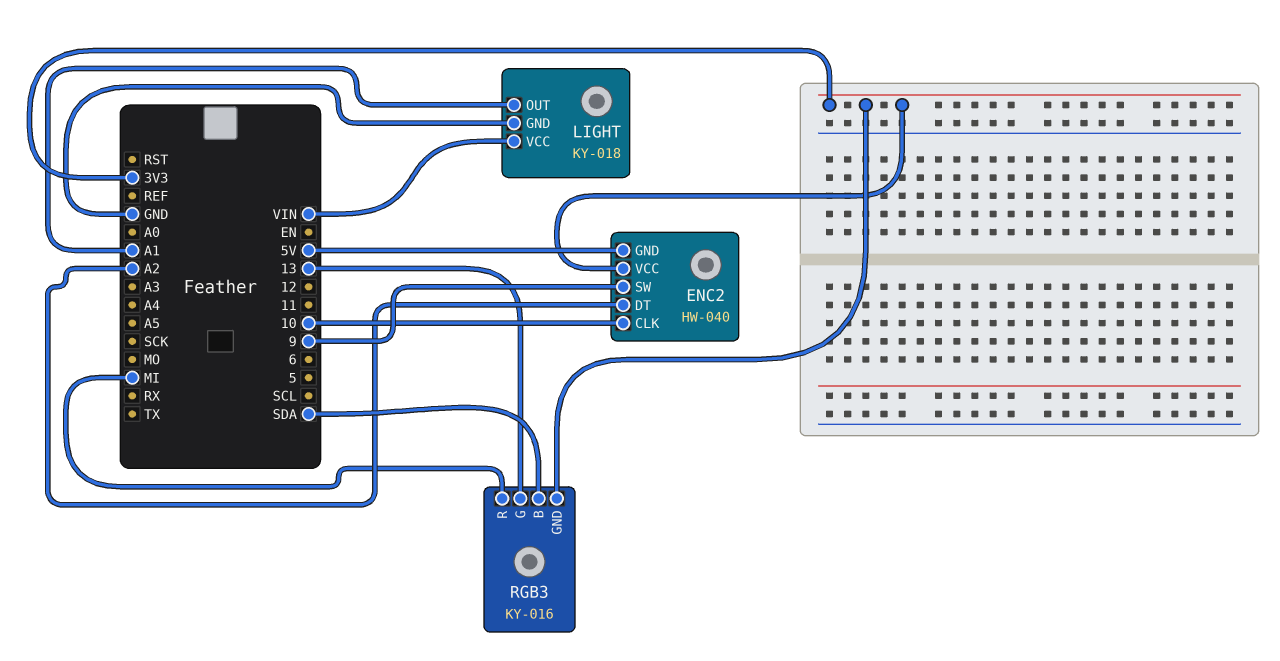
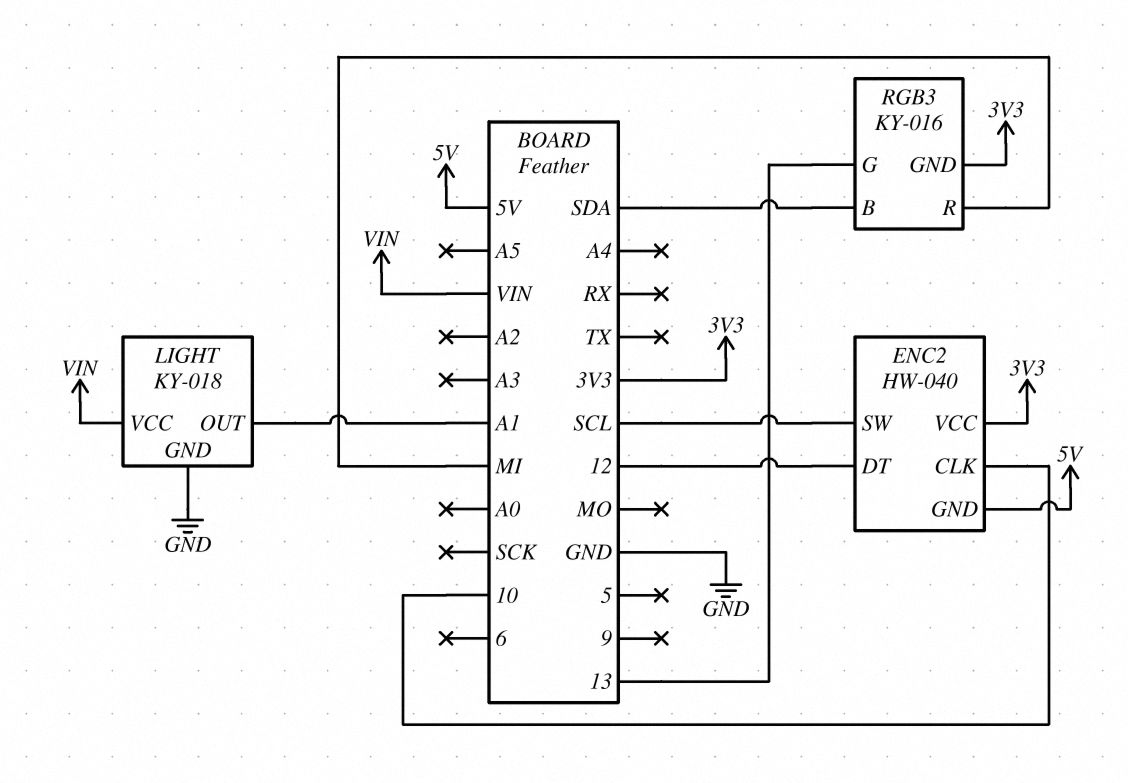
ENC2 pin DT: A2 -> 12
ENC2 pin SW: 9 -> SCL

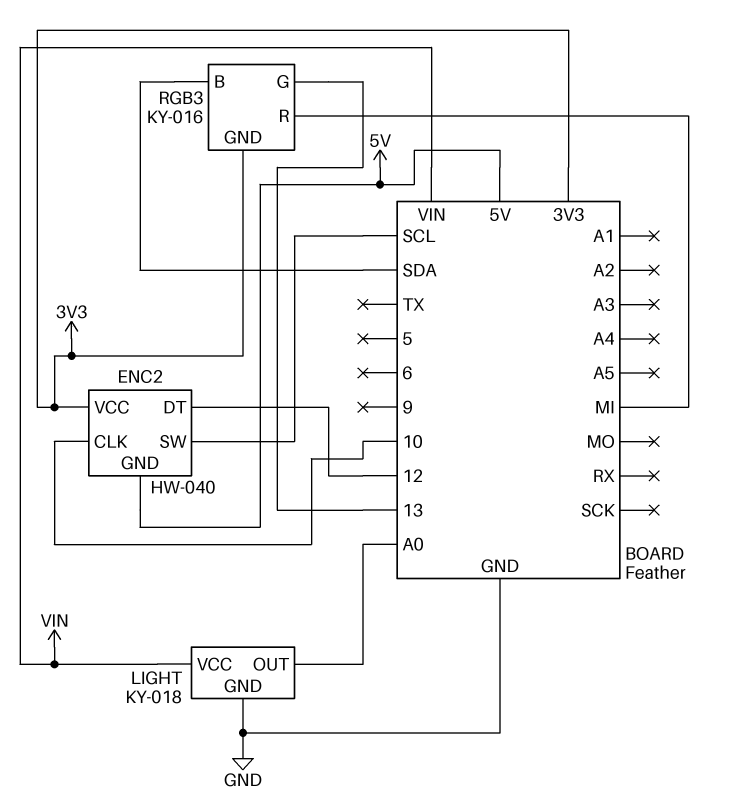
LIGHT pin OUT: A1 -> A0

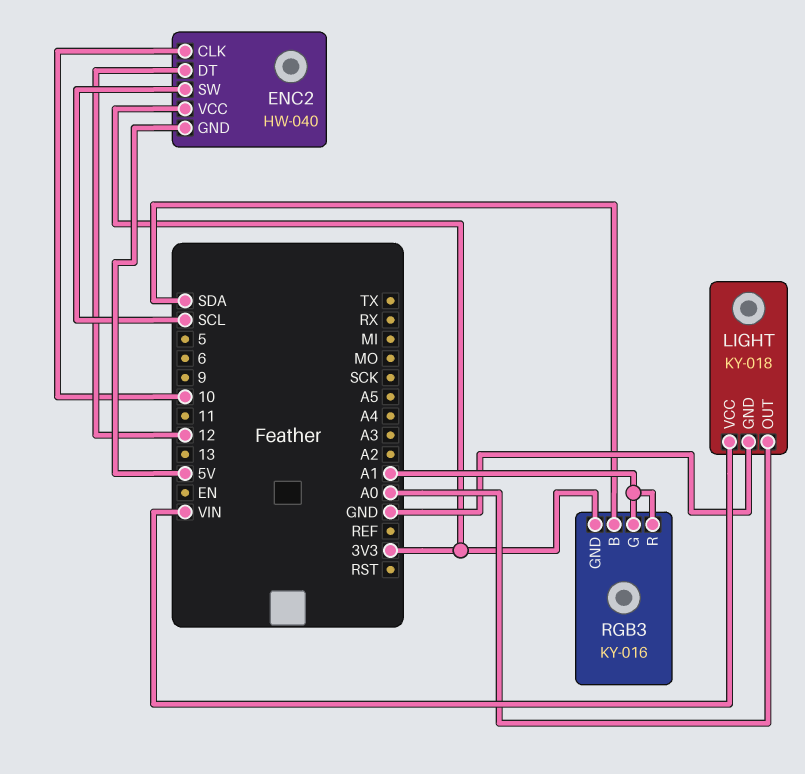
RGB3 pin G: 13 -> A1
RGB3 pin R: MI -> A1

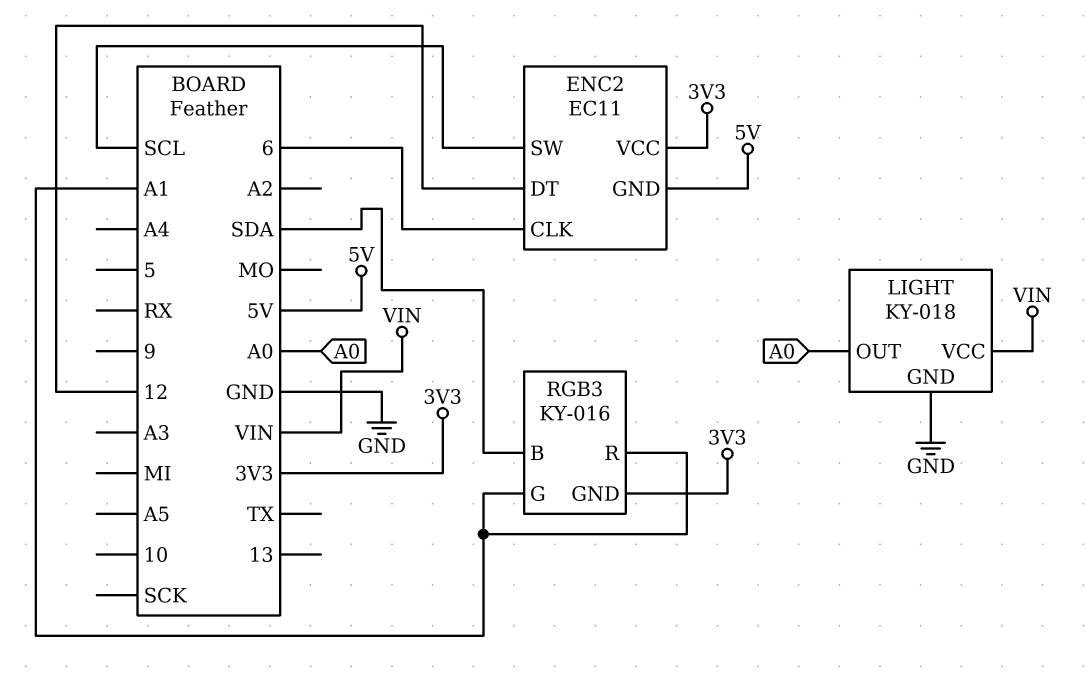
ENC2: HW-040 -> EC11
ENC2 pin CLK: 10 -> 6

